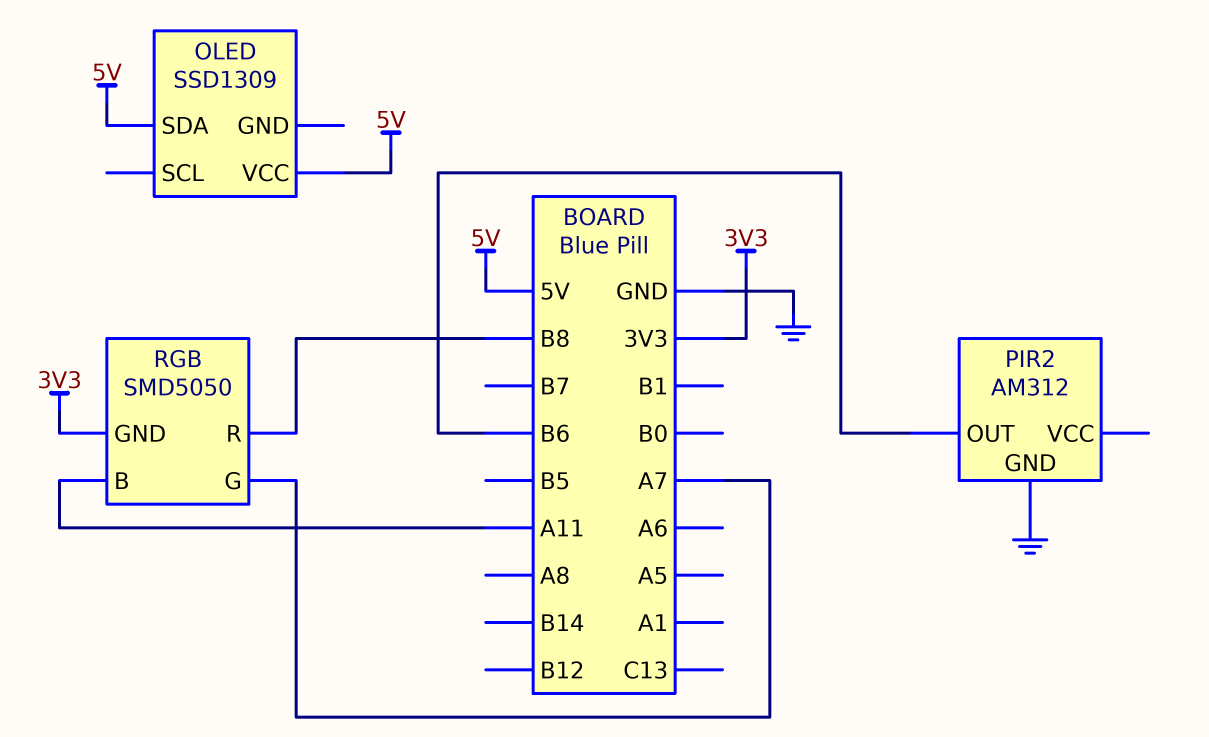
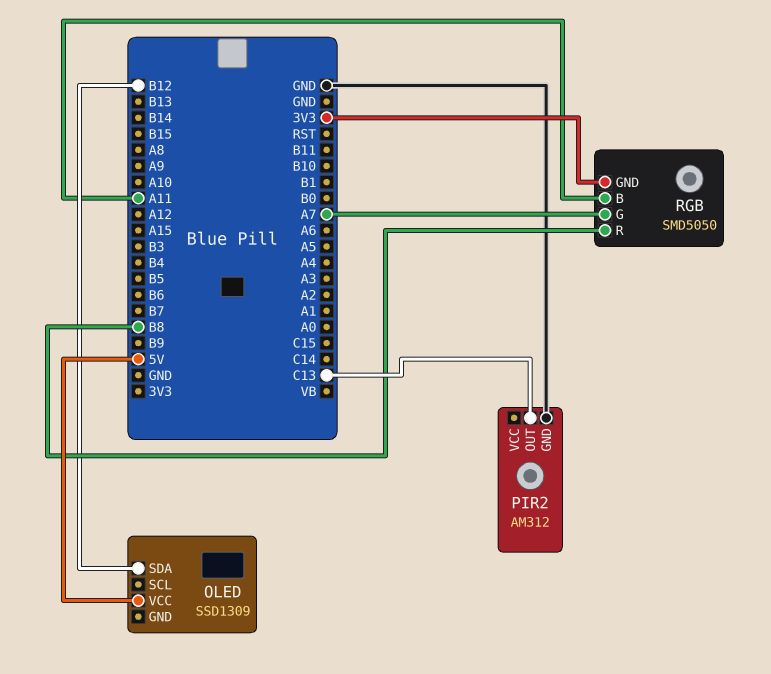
OLED pin SDA: 5V -> B12
PIR2 pin OUT: B6 -> C13

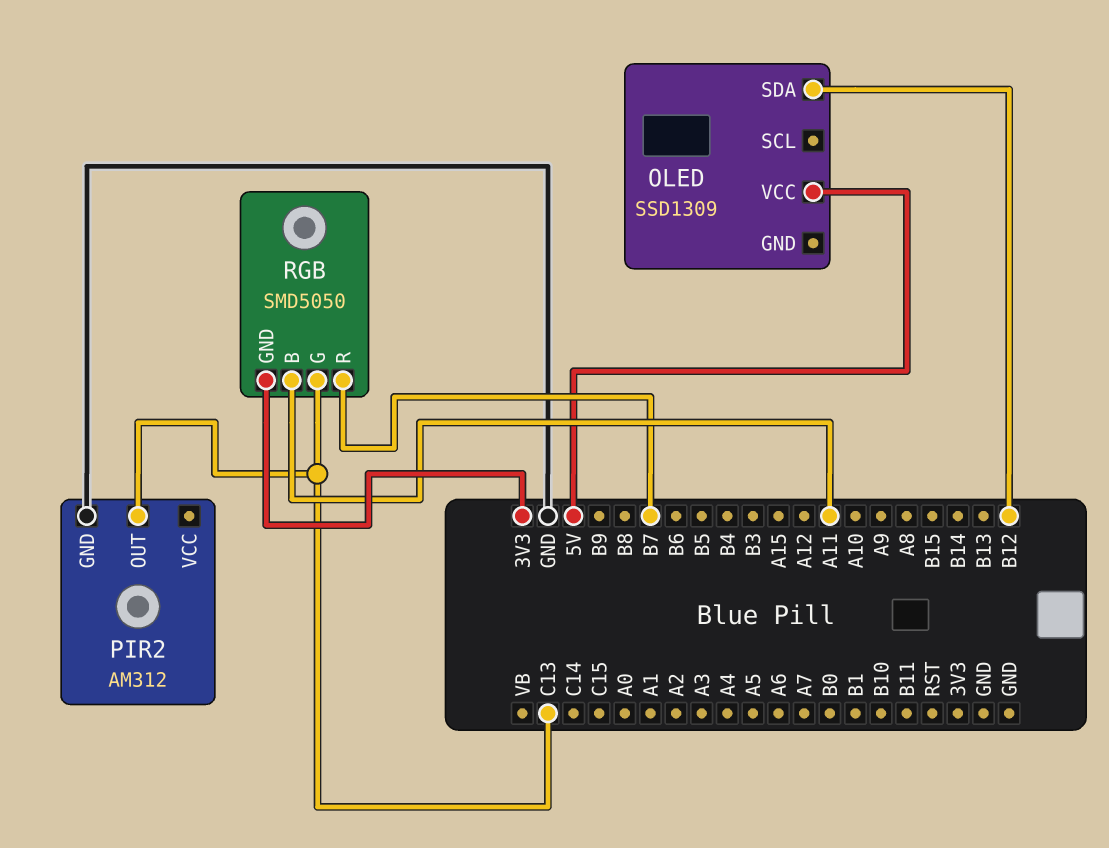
RGB pin G: A7 -> C13
RGB pin R: B8 -> B7

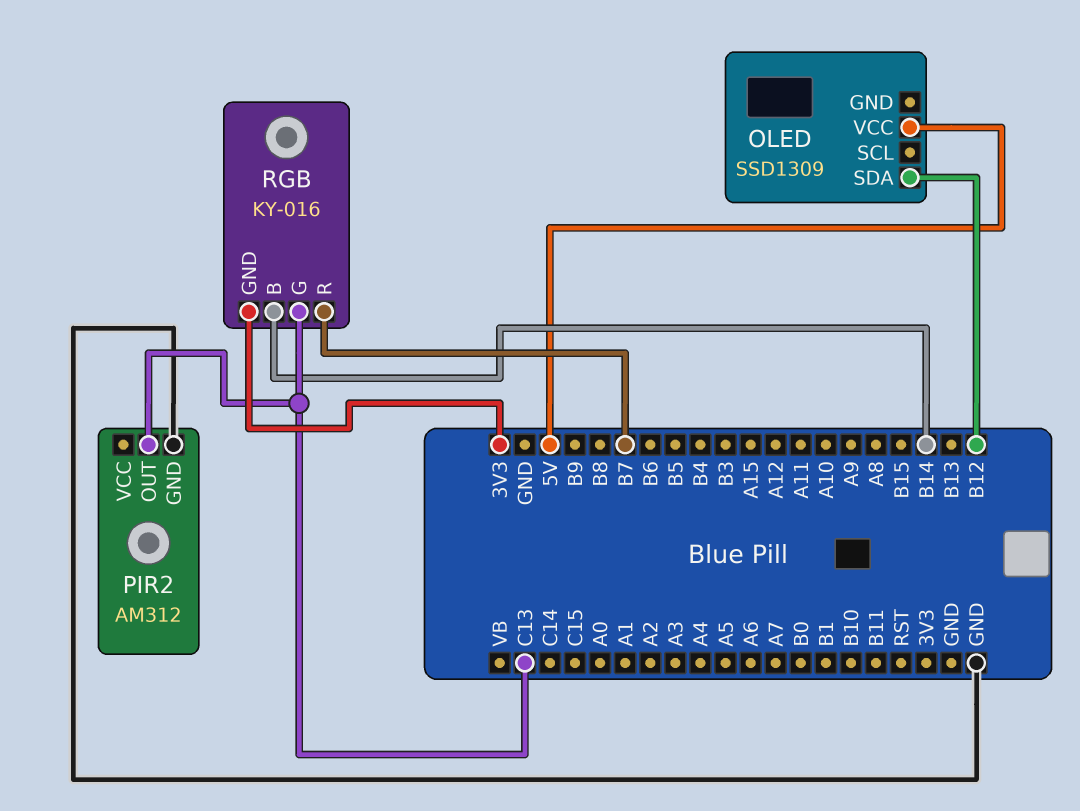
RGB: SMD5050 -> KY-016
RGB pin B: A11 -> B14

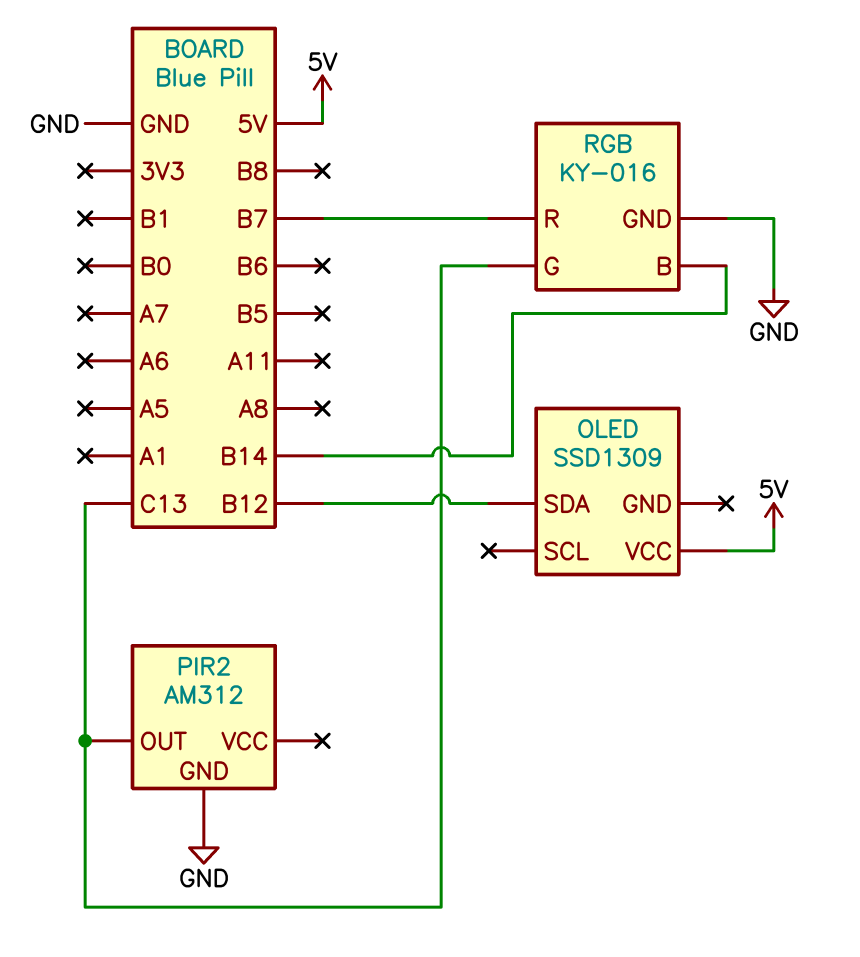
RGB pin GND: 3V3 -> GND

